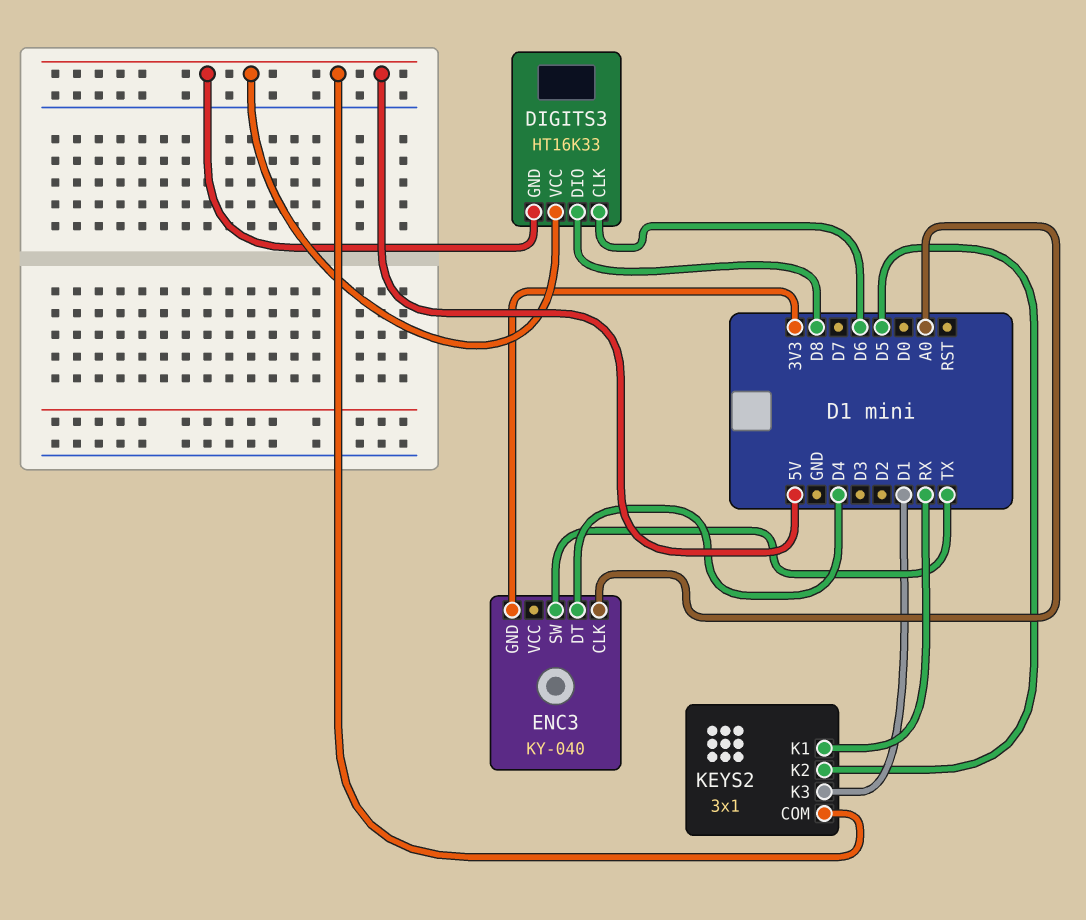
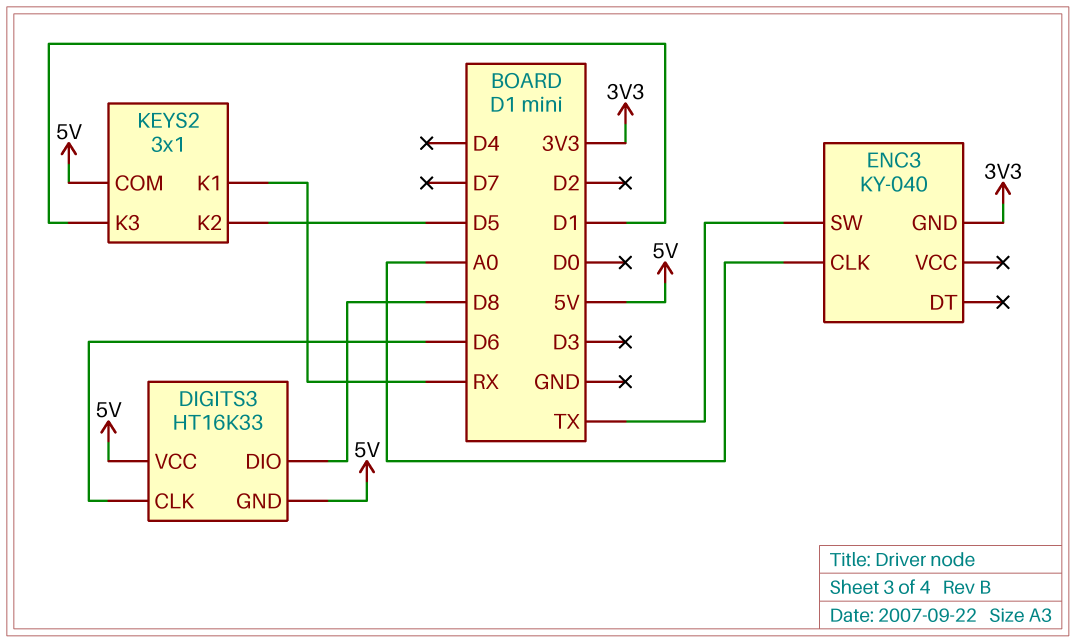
ENC3 pin DT: D4 -> none

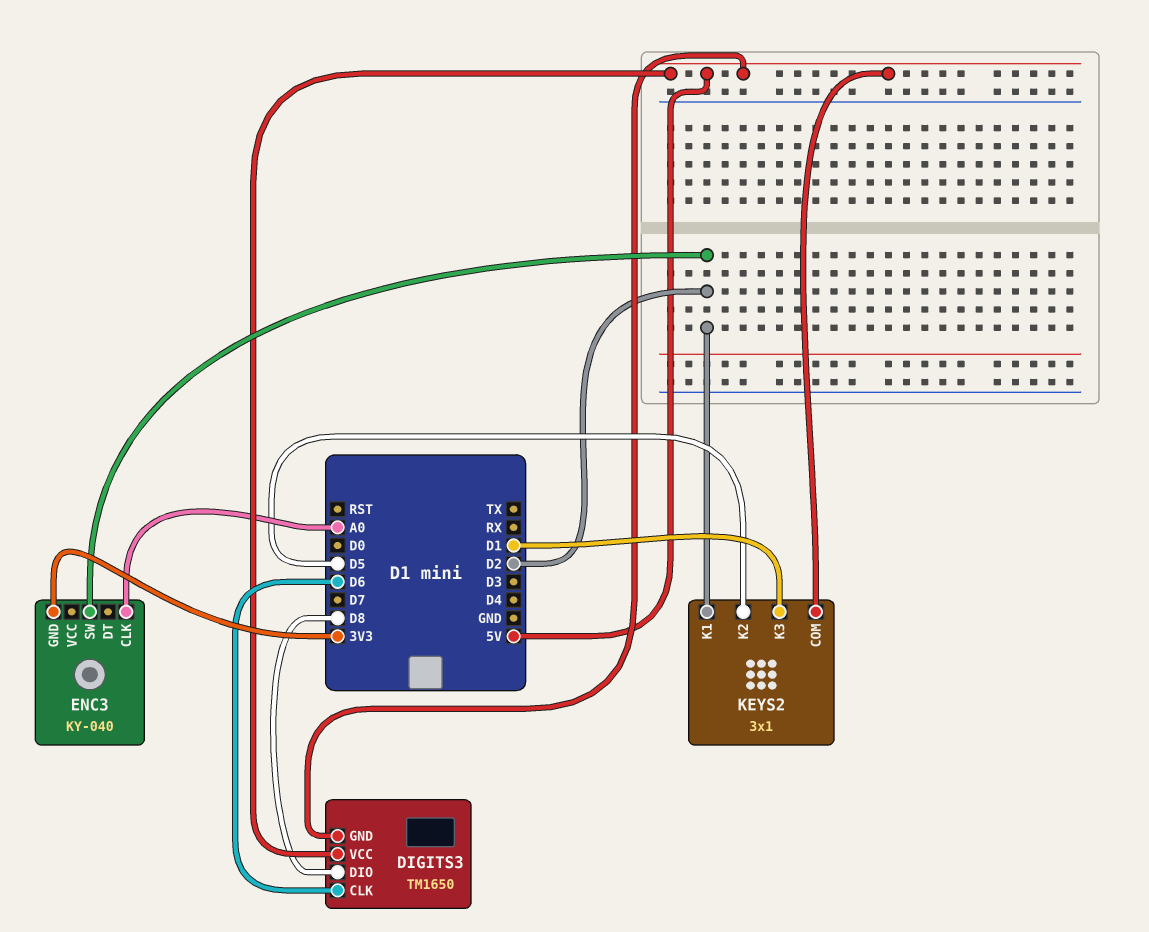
DIGITS3: HT16K33 -> TM1650
ENC3 pin SW: TX -> D2
KEYS2 pin K1: RX -> D2

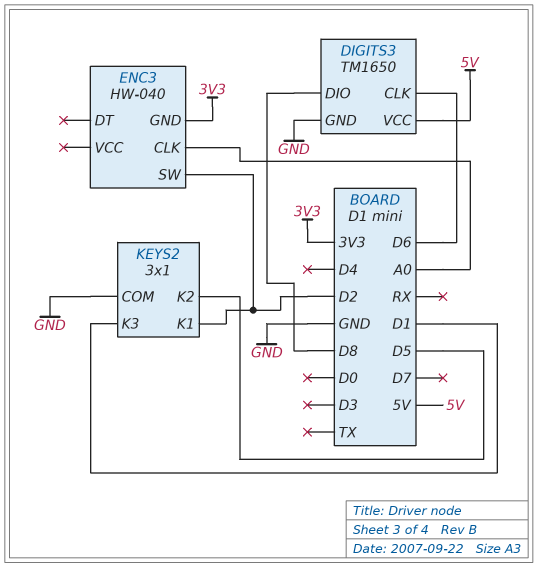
DIGITS3 pin GND: 5V -> GND
ENC3: KY-040 -> HW-040
KEYS2 pin COM: 5V -> GND

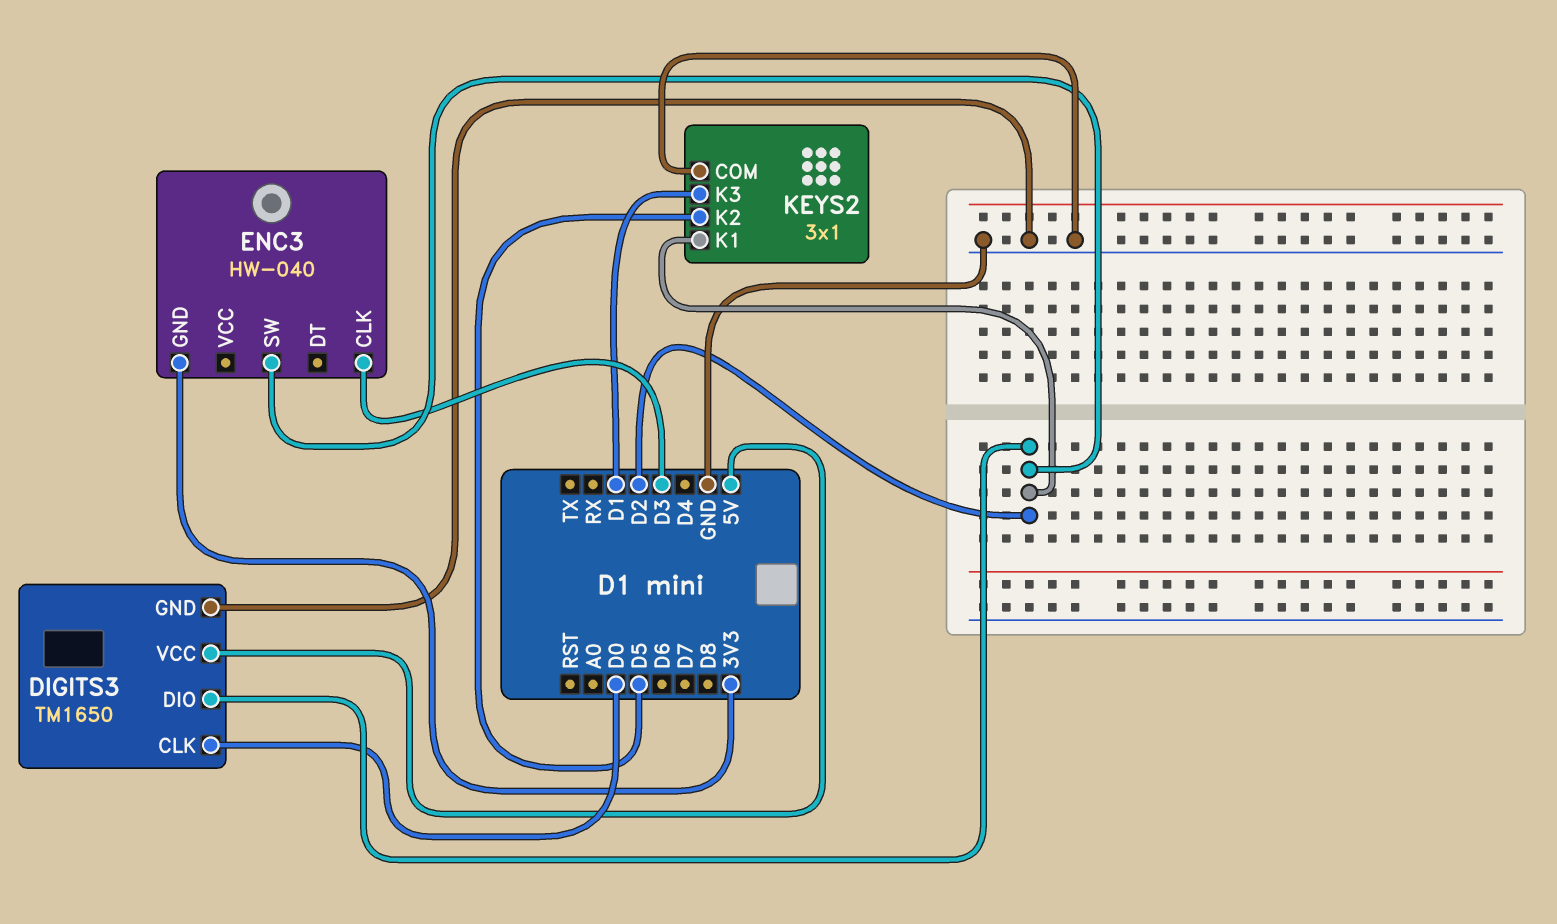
DIGITS3 pin CLK: D6 -> D0
DIGITS3 pin DIO: D8 -> D2
ENC3 pin CLK: A0 -> D3

